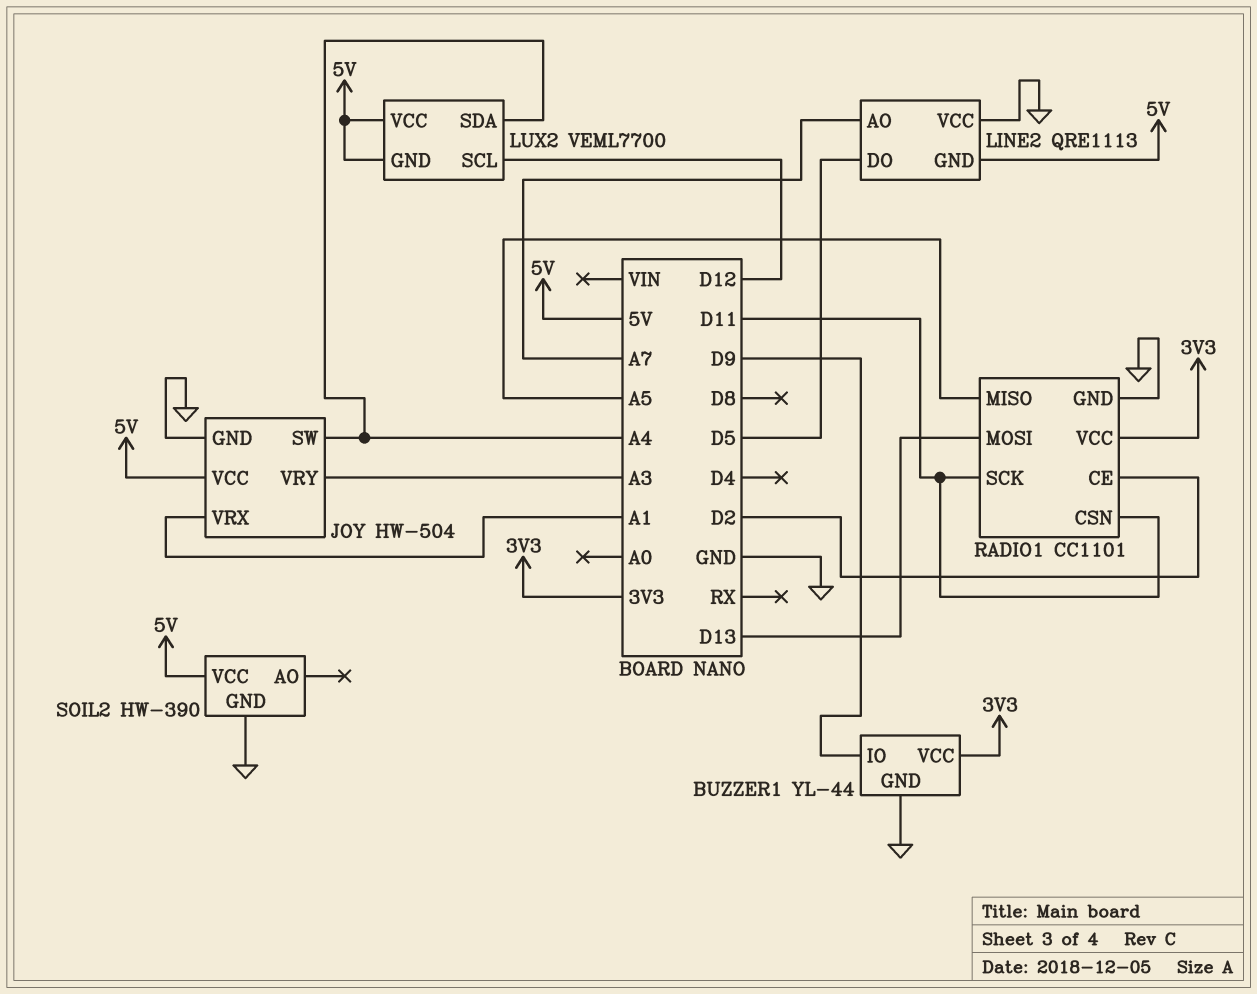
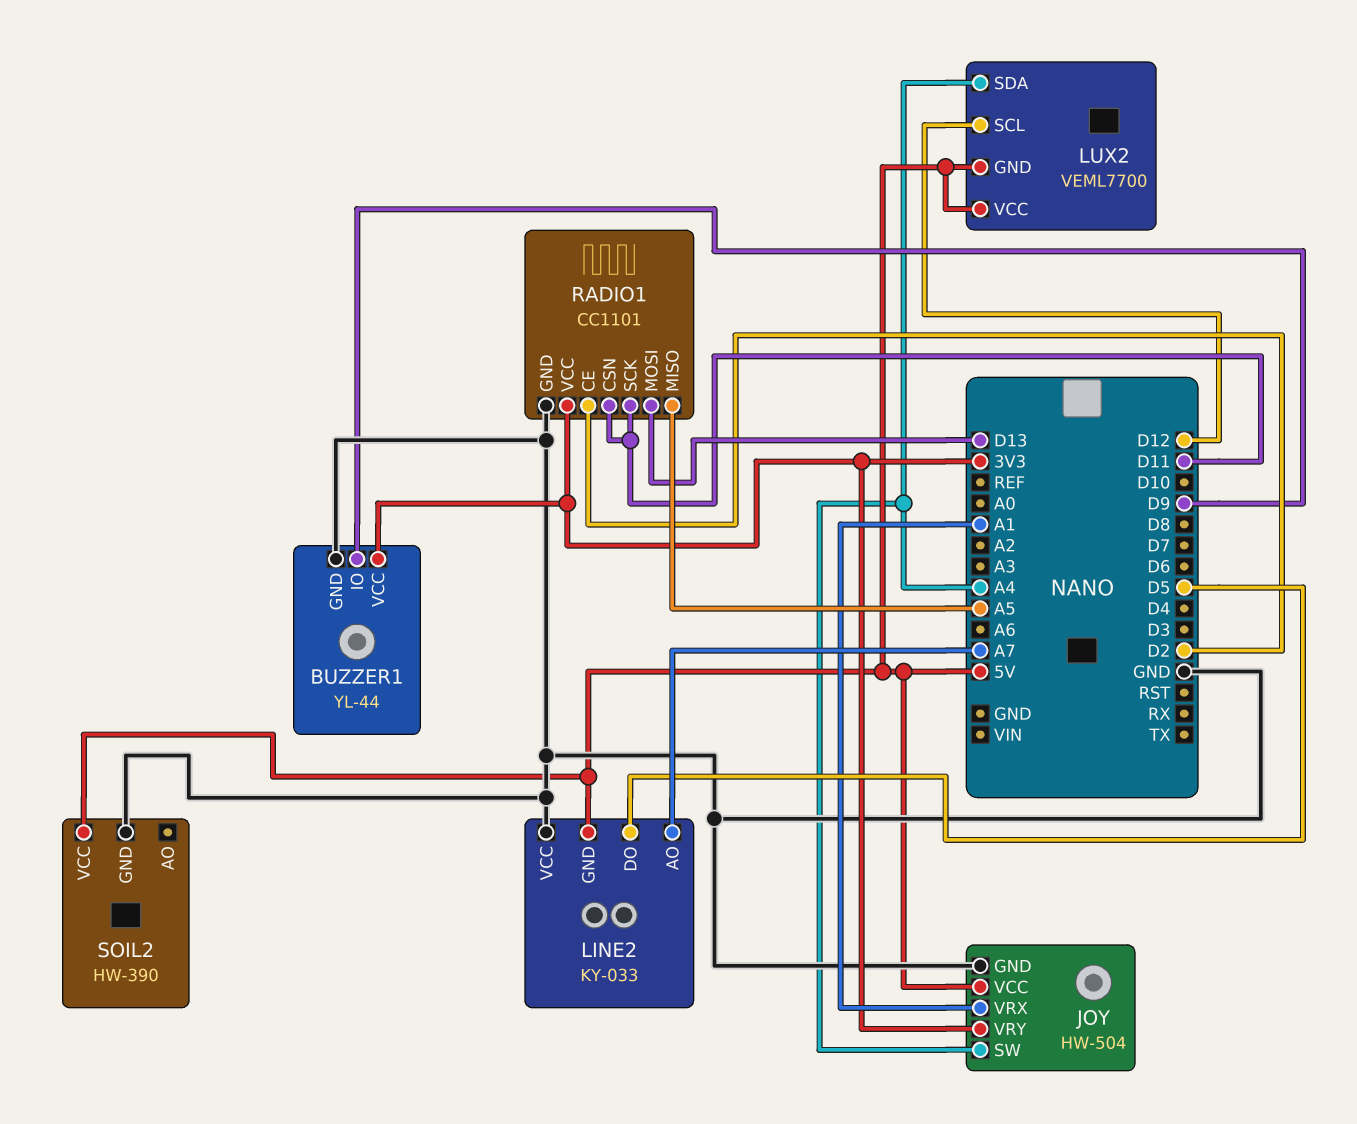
JOY pin VRY: A3 -> 3V3
LINE2: QRE1113 -> KY-033

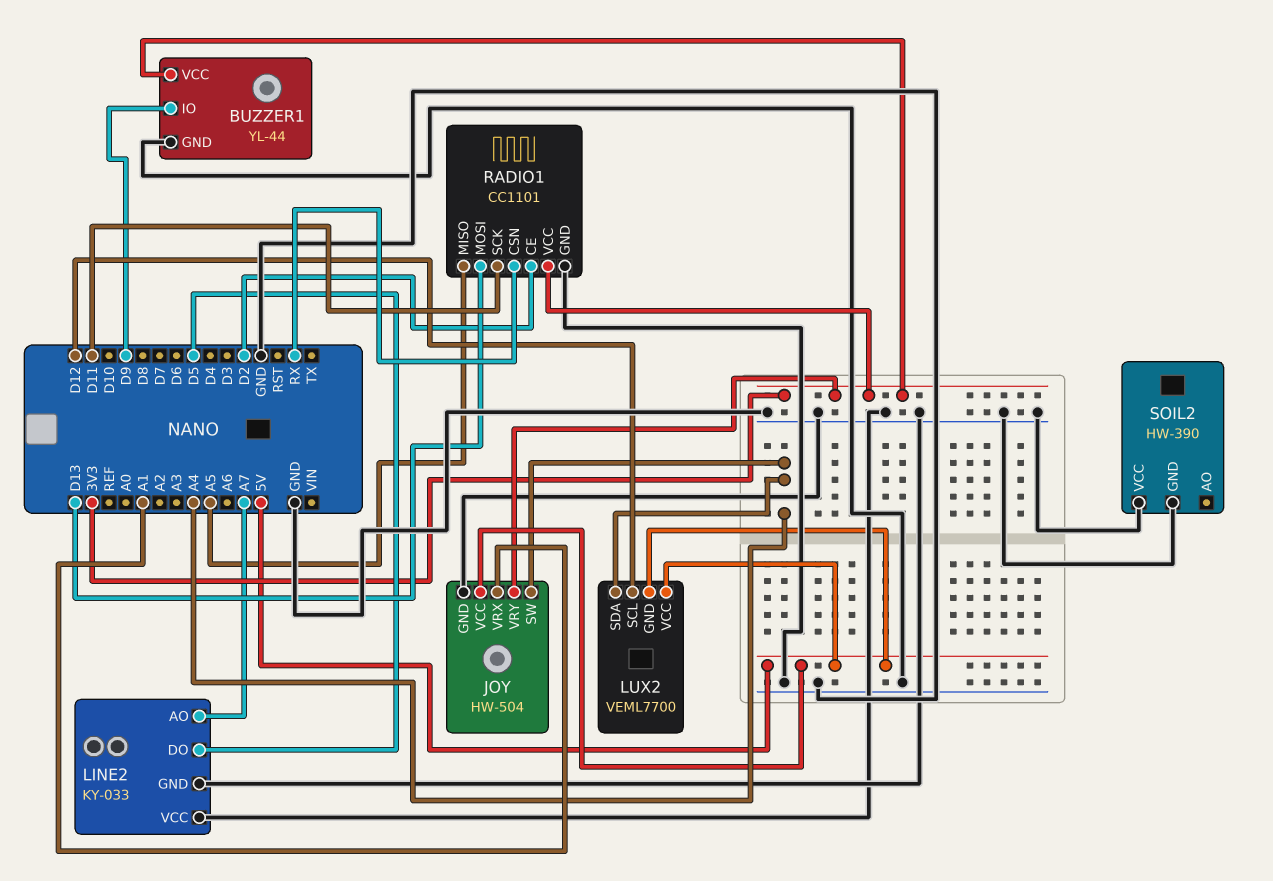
LINE2 pin GND: 5V -> GND
RADIO1 pin CSN: D11 -> RX
SOIL2 pin VCC: 5V -> GND

